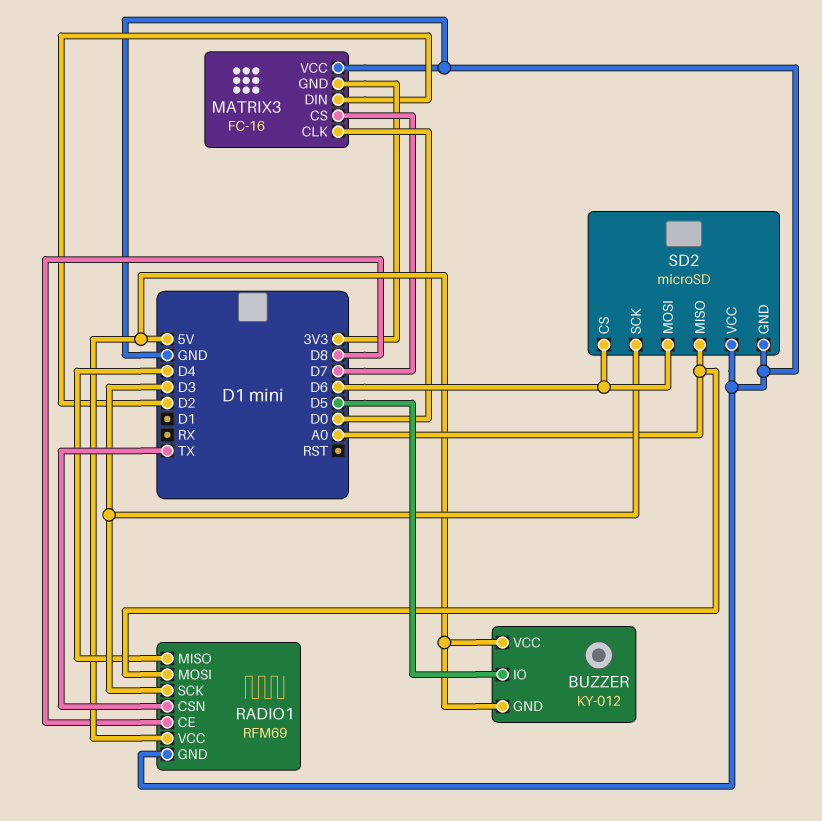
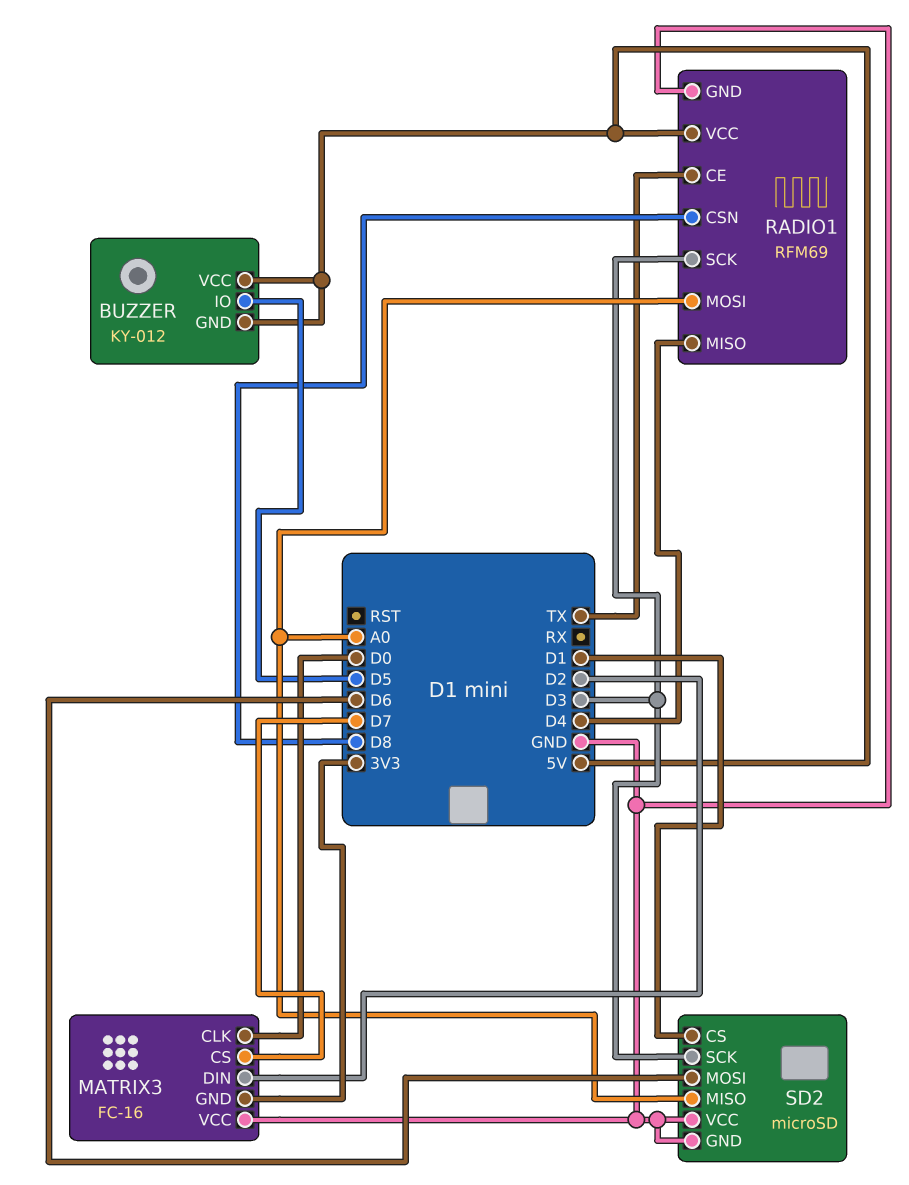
RADIO1 pin CE: D8 -> TX
RADIO1 pin CSN: TX -> D8
SD2 pin CS: D6 -> D1

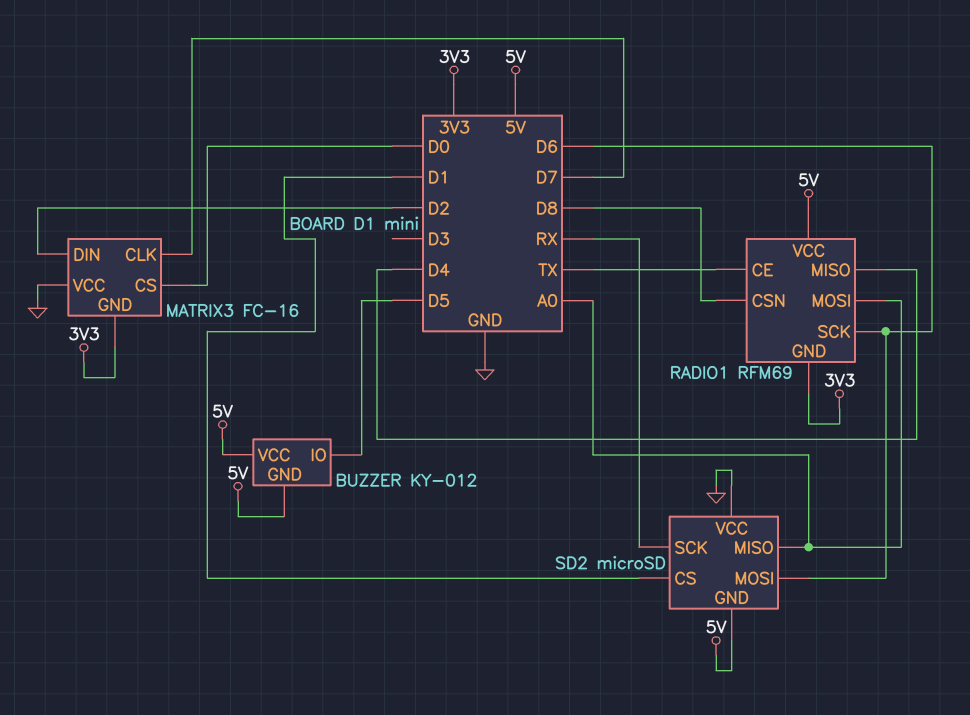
MATRIX3 pin CLK: D0 -> D7
MATRIX3 pin CS: D7 -> D0
RADIO1 pin GND: GND -> 3V3
RADIO1 pin SCK: D3 -> D6
SD2 pin GND: GND -> 5V
SD2 pin SCK: D3 -> RX

